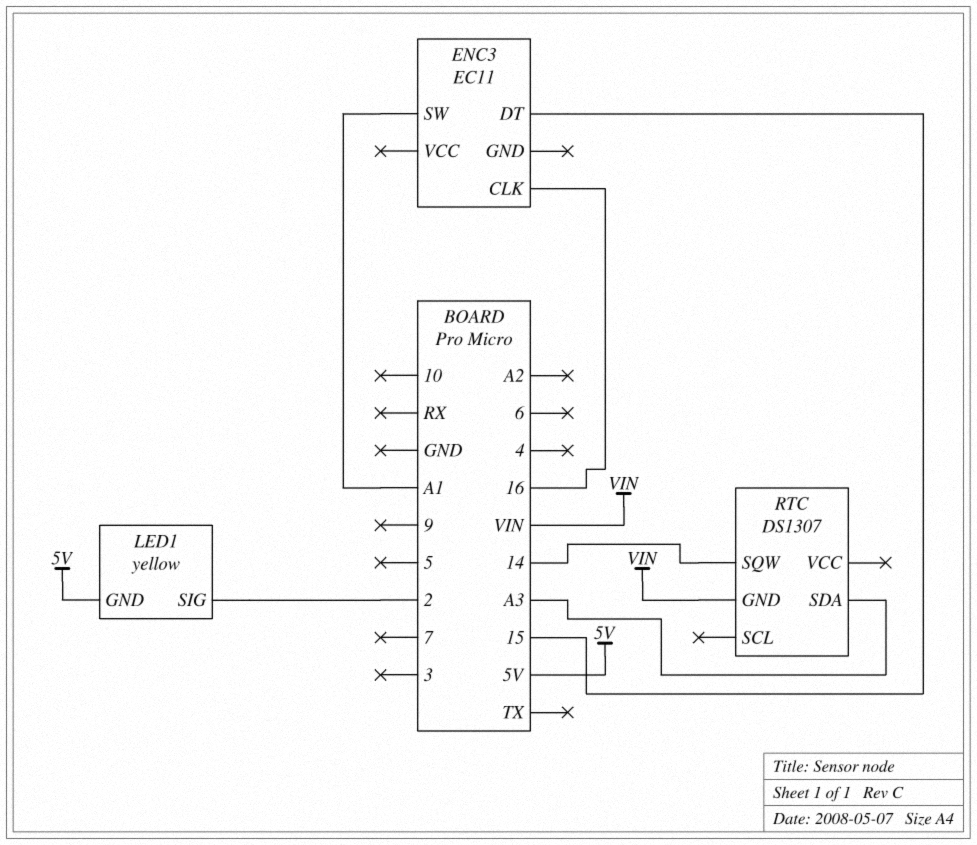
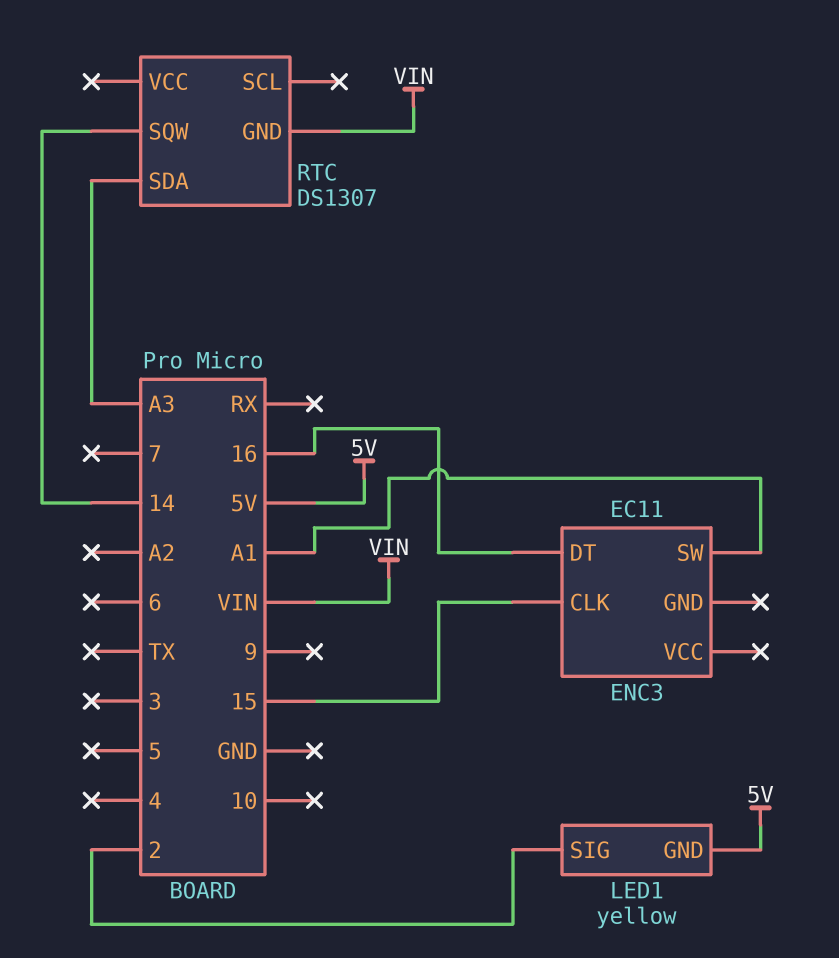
ENC3 pin CLK: 16 -> 15
ENC3 pin DT: 15 -> 16

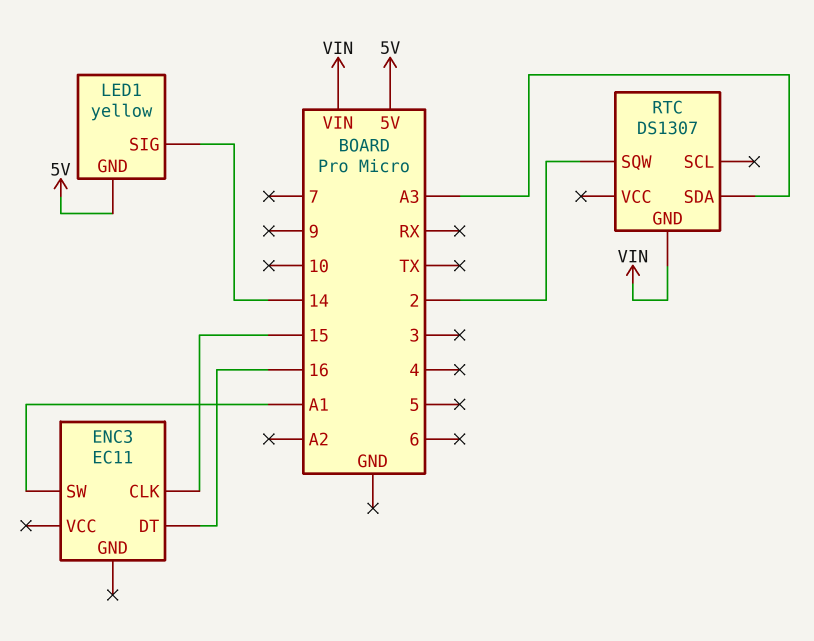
LED1 pin SIG: 2 -> 14
RTC pin SQW: 14 -> 2

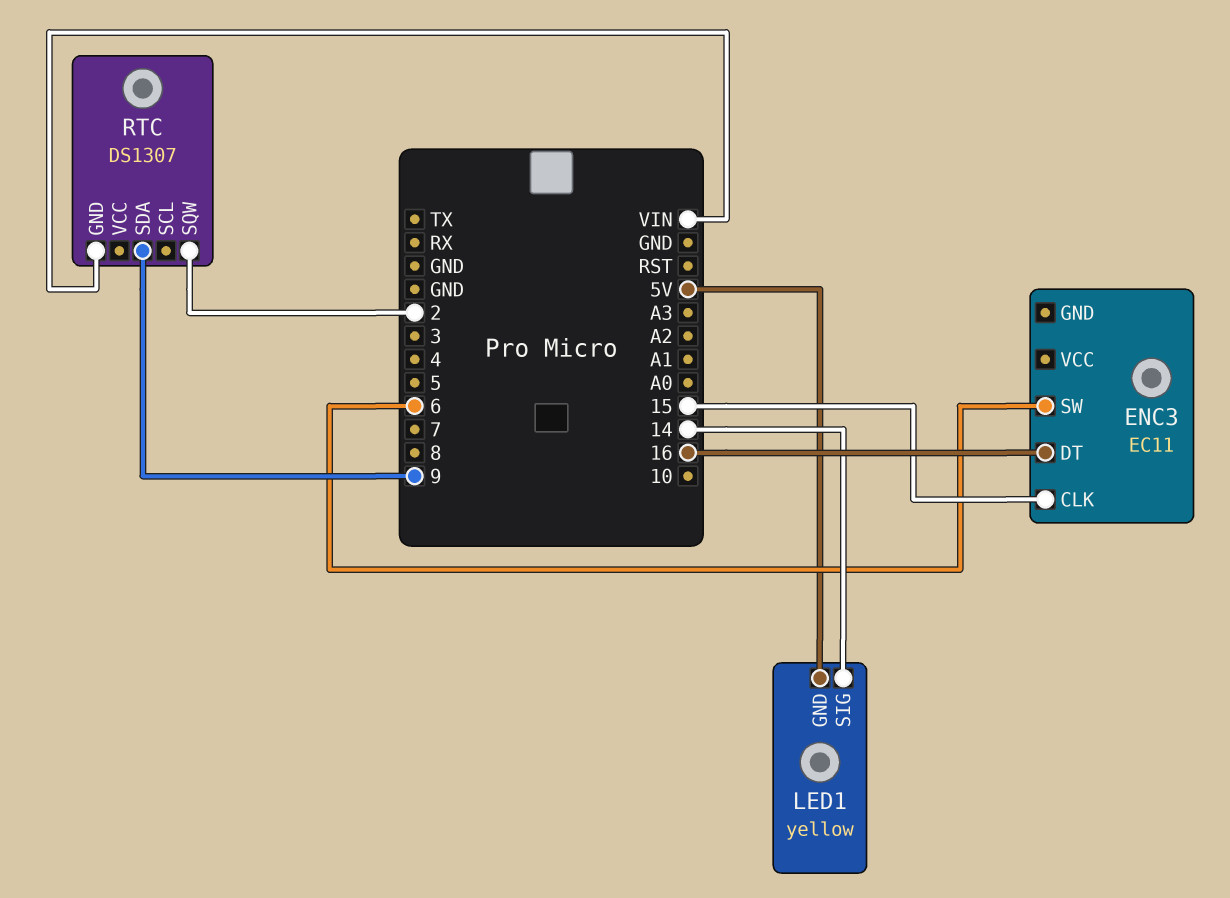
ENC3 pin SW: A1 -> 6
RTC pin SDA: A3 -> 9

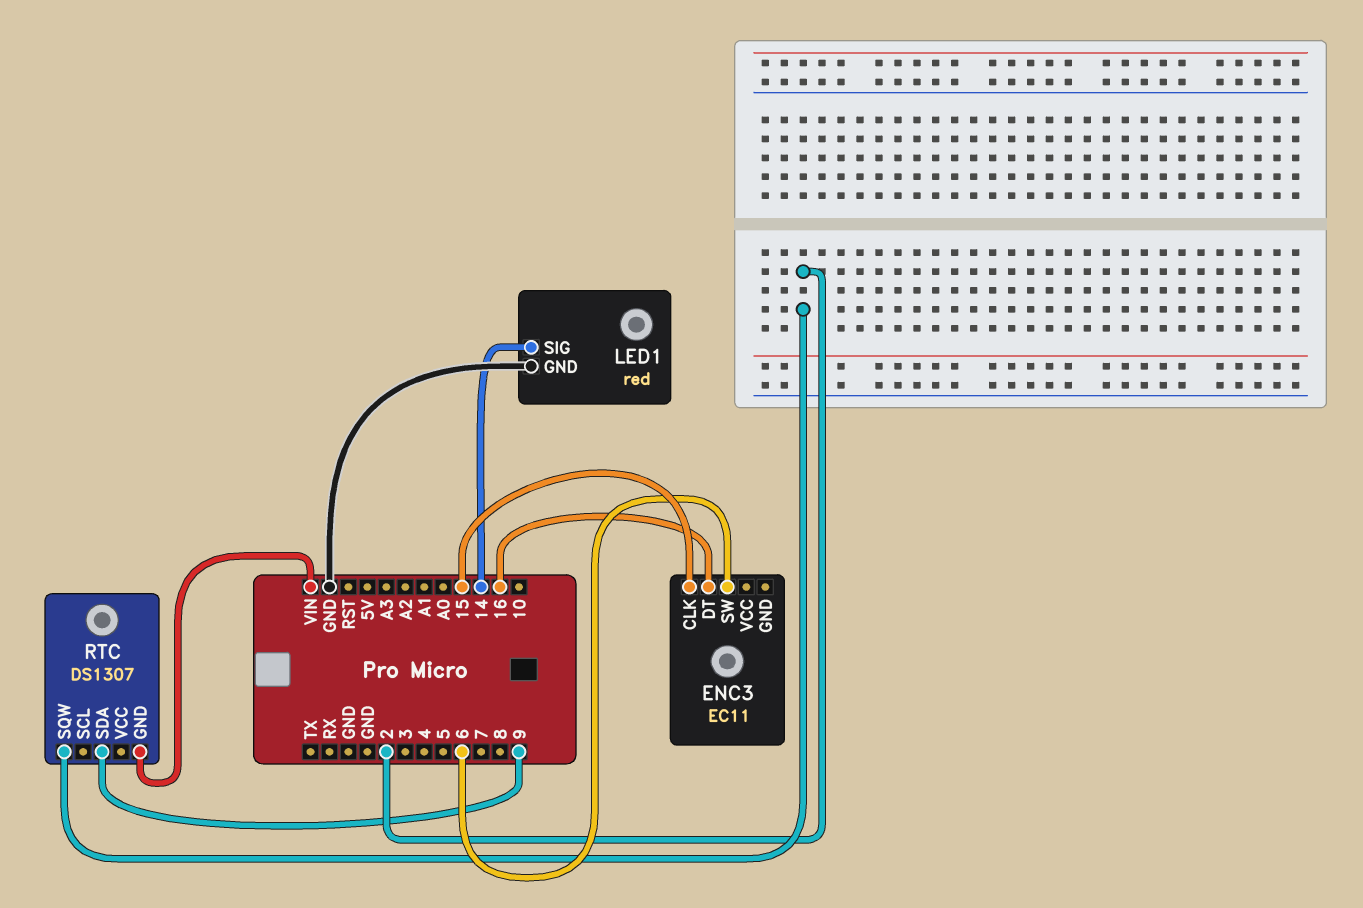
LED1: yellow -> red
LED1 pin GND: 5V -> GND

